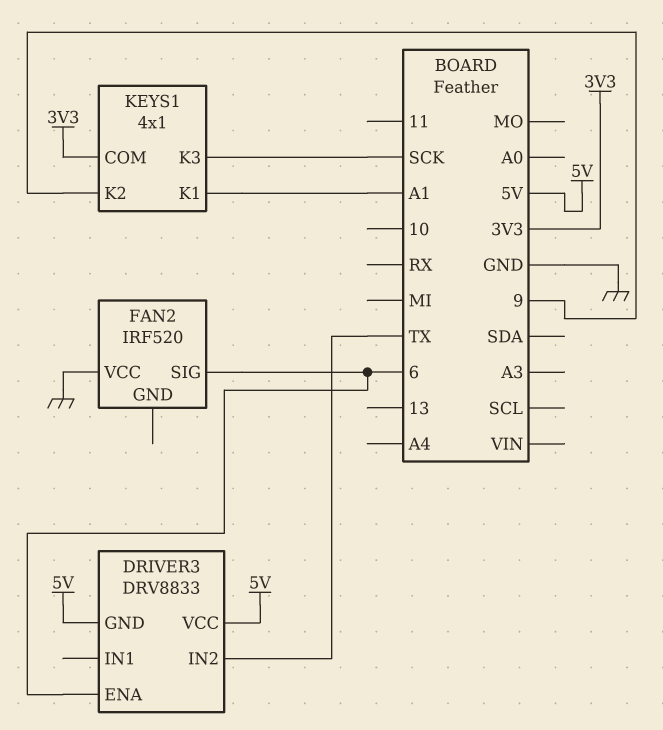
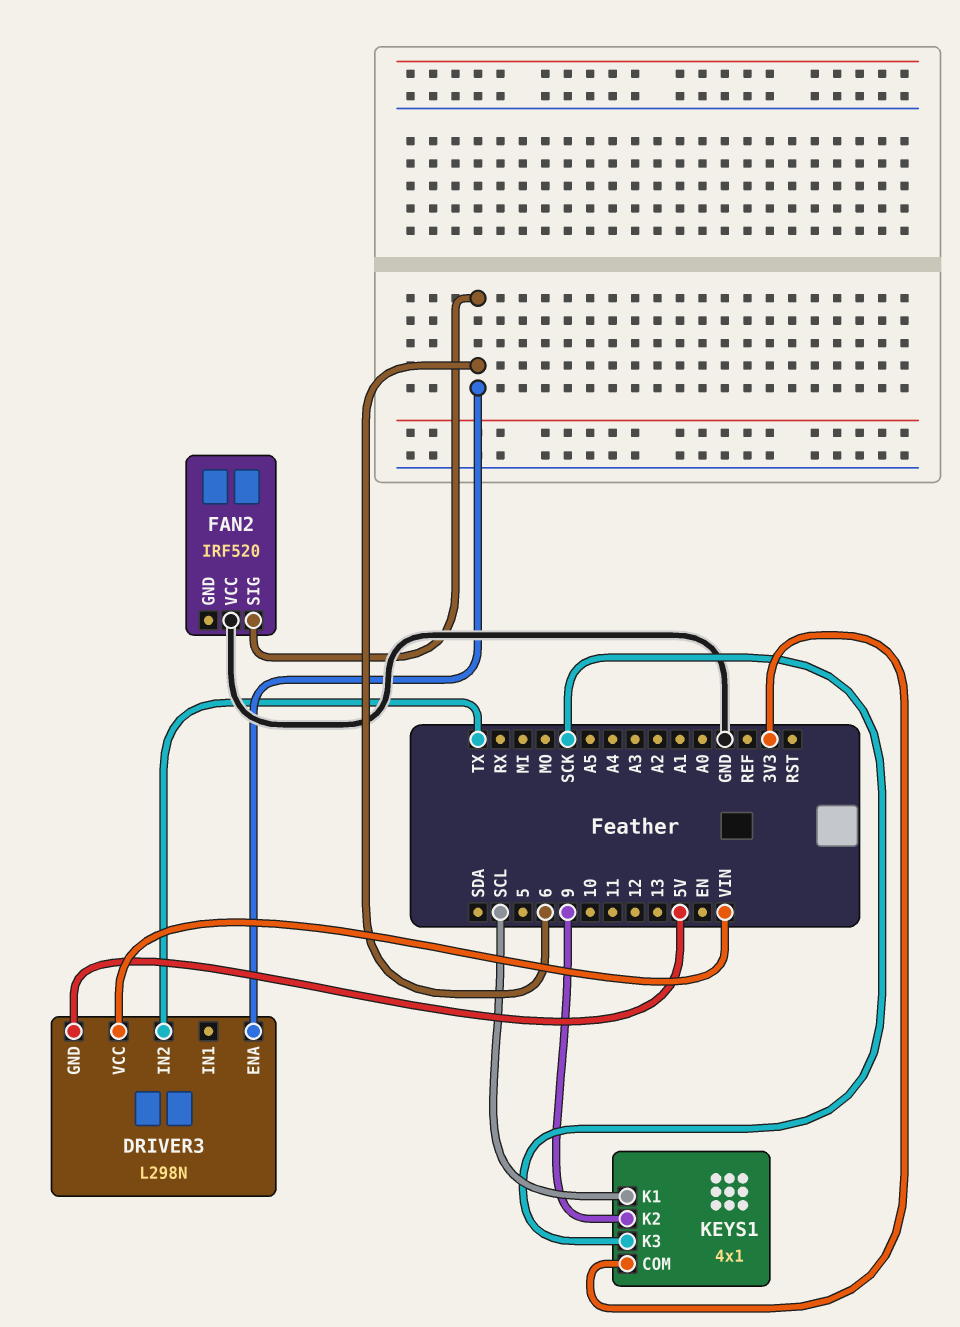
DRIVER3: DRV8833 -> L298N
DRIVER3 pin VCC: 5V -> VIN
KEYS1 pin K1: A1 -> SCL

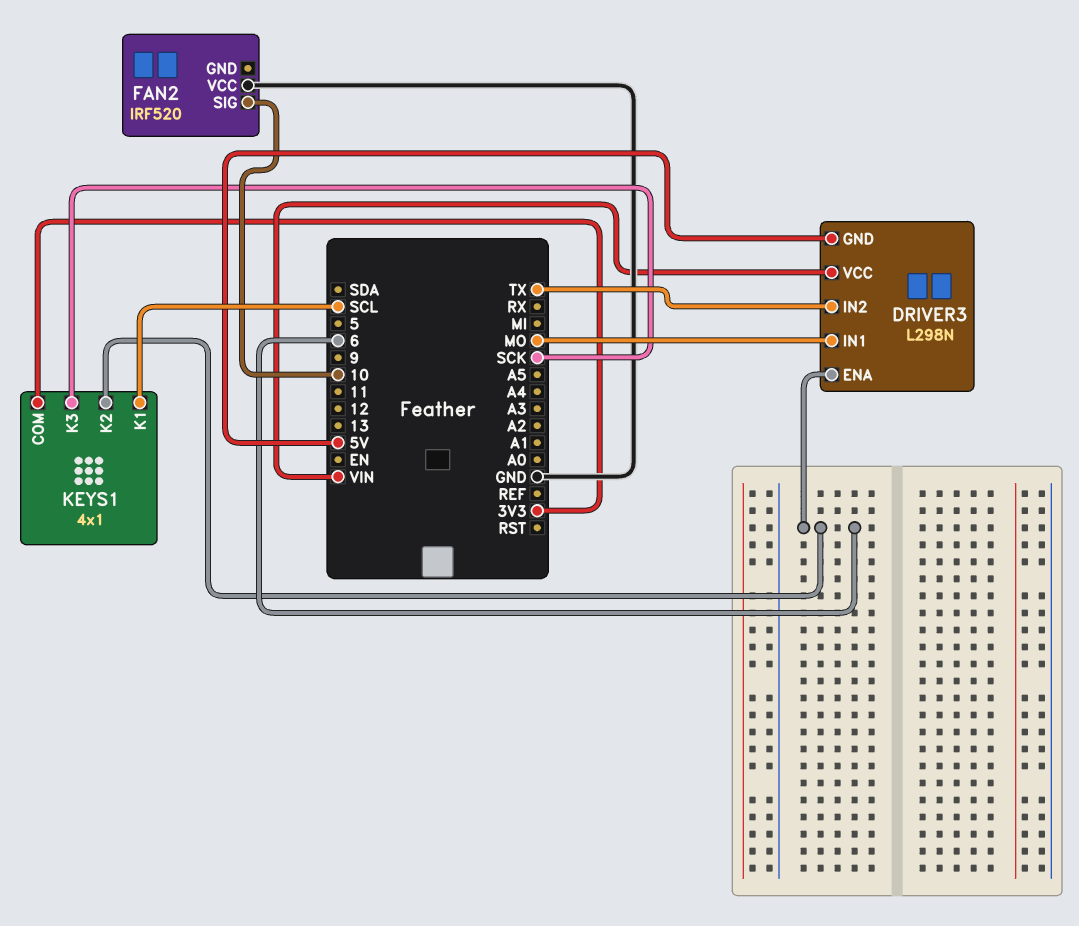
DRIVER3 pin IN1: none -> MO
FAN2 pin SIG: 6 -> 10
KEYS1 pin K2: 9 -> 6

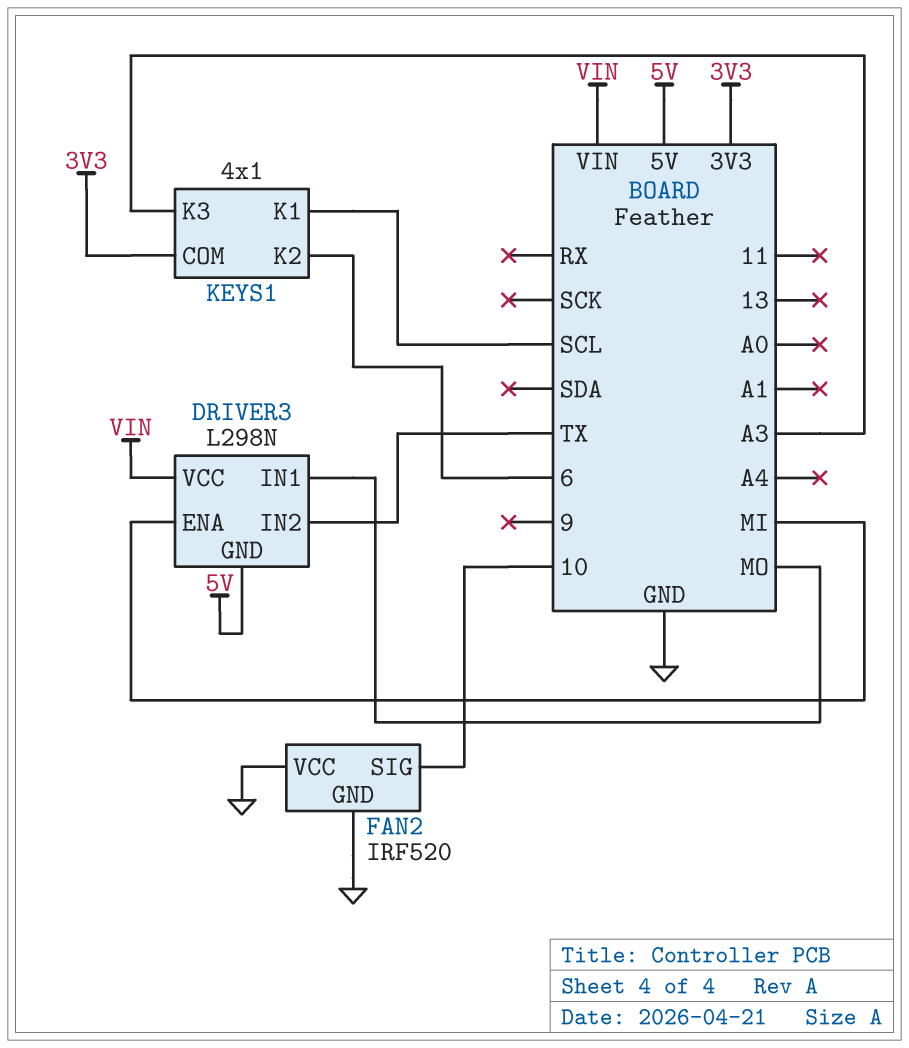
DRIVER3 pin ENA: 6 -> MI
FAN2 pin GND: none -> GND
KEYS1 pin K3: SCK -> A3

